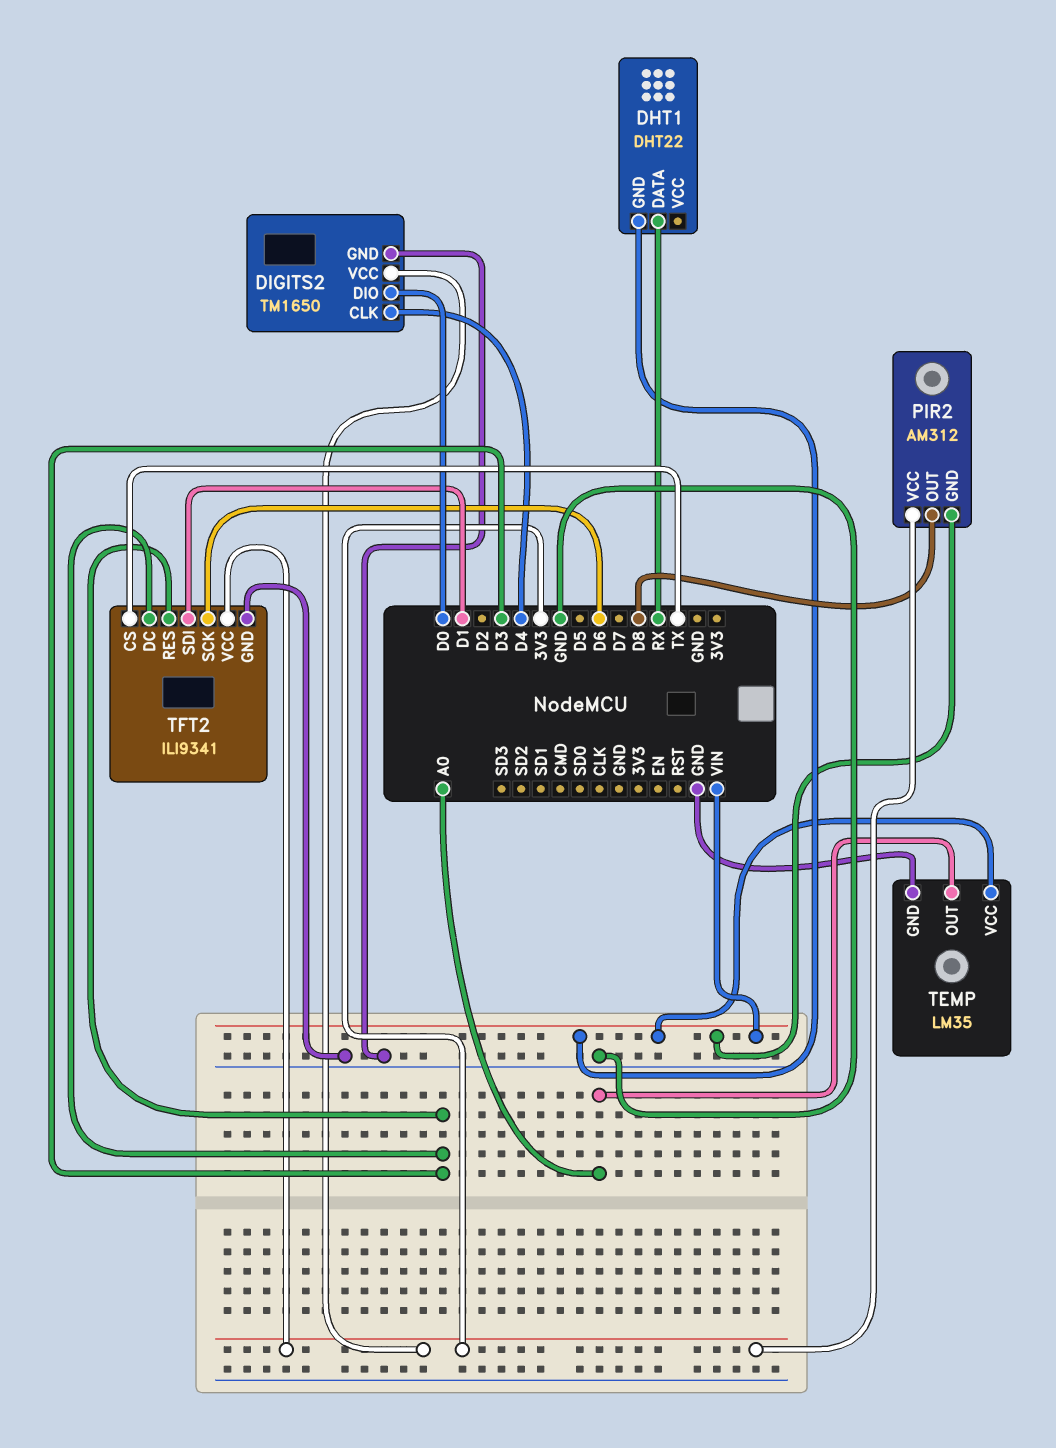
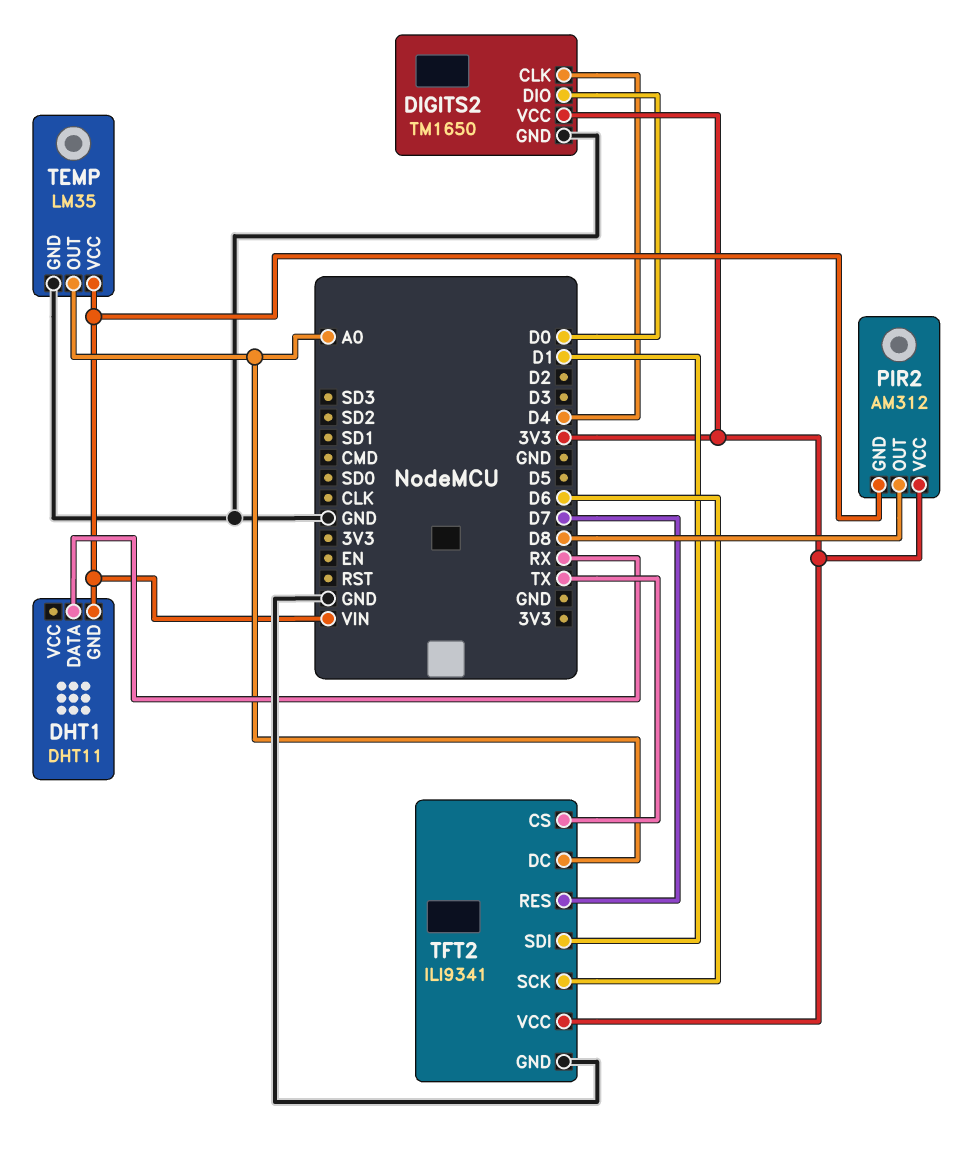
DHT1: DHT22 -> DHT11
TFT2 pin DC: D3 -> A0
TFT2 pin RES: D3 -> D7

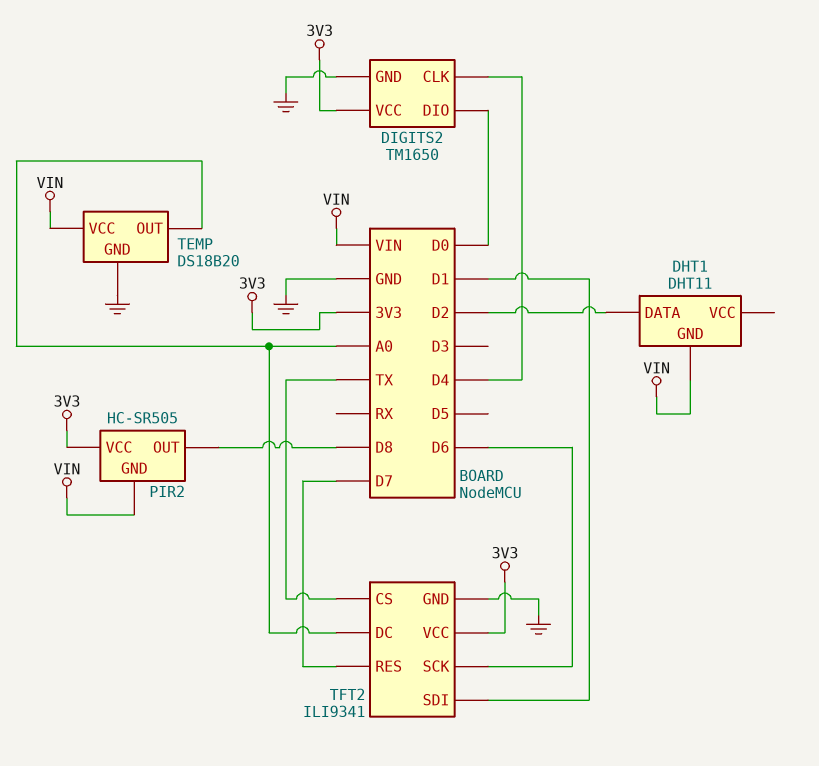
DHT1 pin DATA: RX -> D2
PIR2: AM312 -> HC-SR505
TEMP: LM35 -> DS18B20

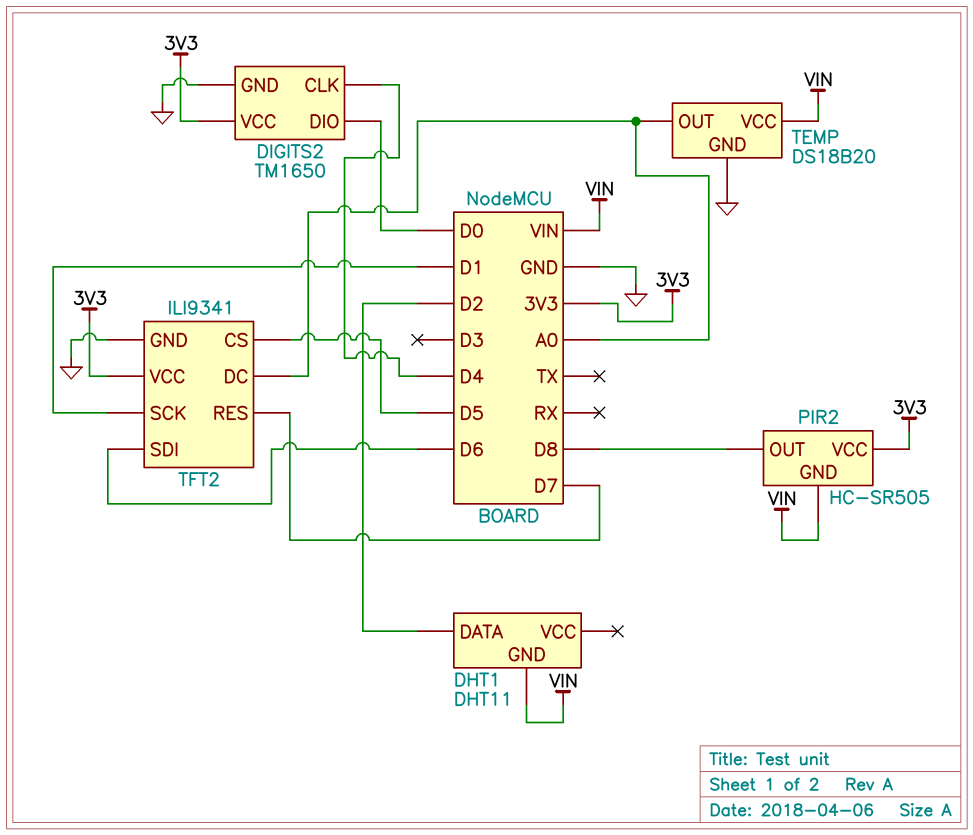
TFT2 pin CS: TX -> D5
TFT2 pin SCK: D6 -> D1
TFT2 pin SDI: D1 -> D6

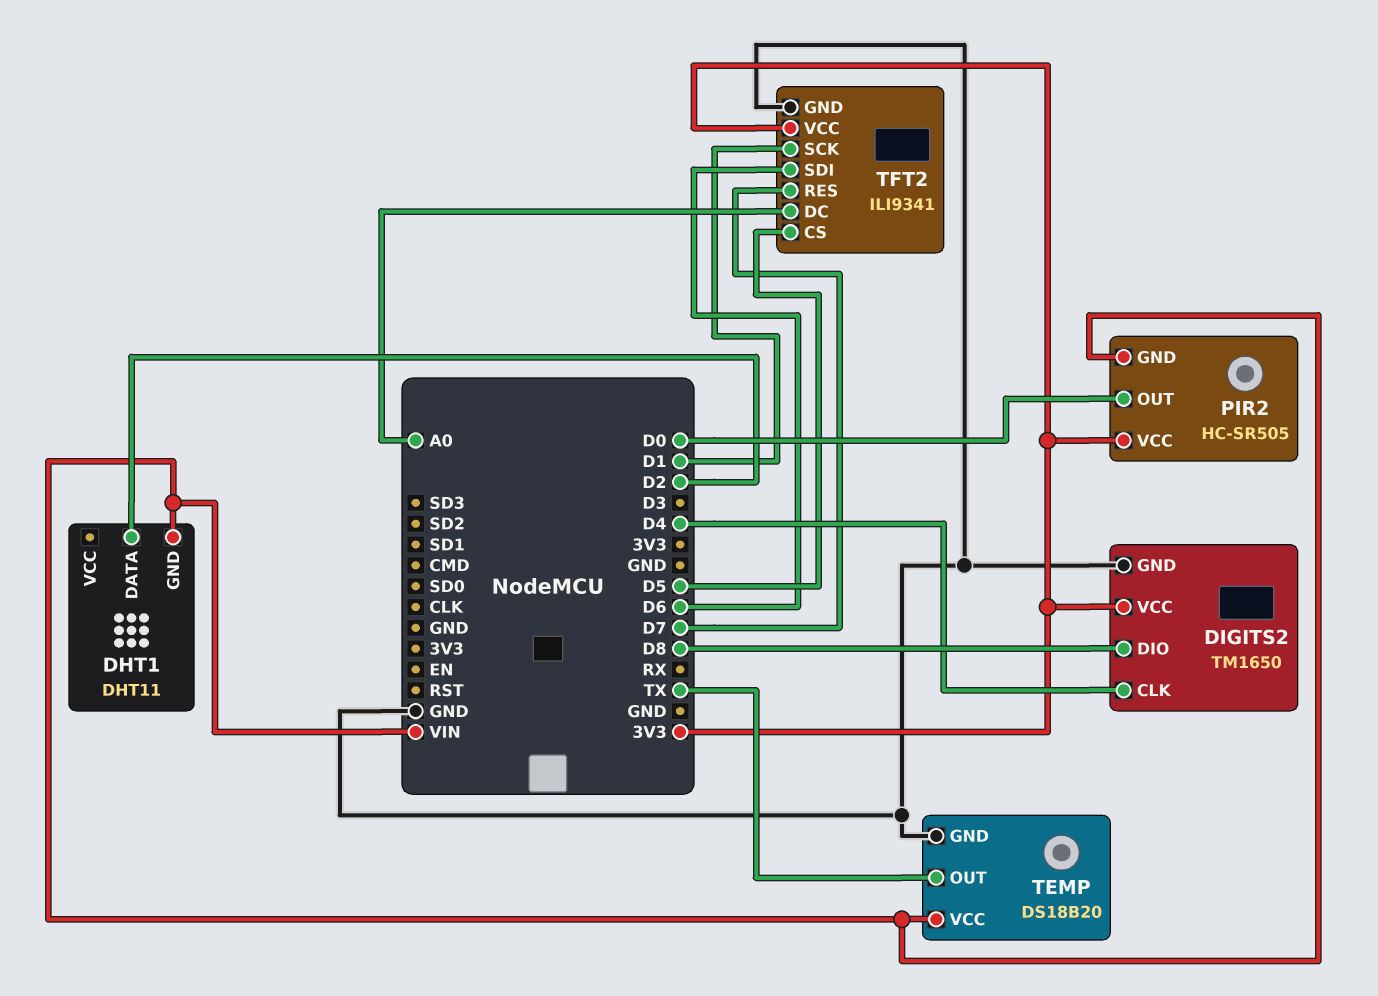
DIGITS2 pin DIO: D0 -> D8
PIR2 pin OUT: D8 -> D0
TEMP pin OUT: A0 -> TX

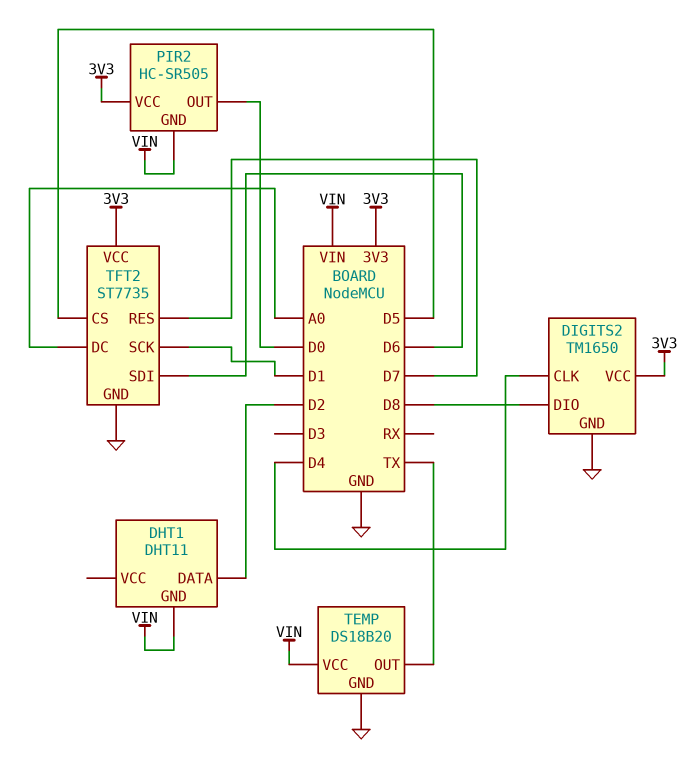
TFT2: ILI9341 -> ST7735

